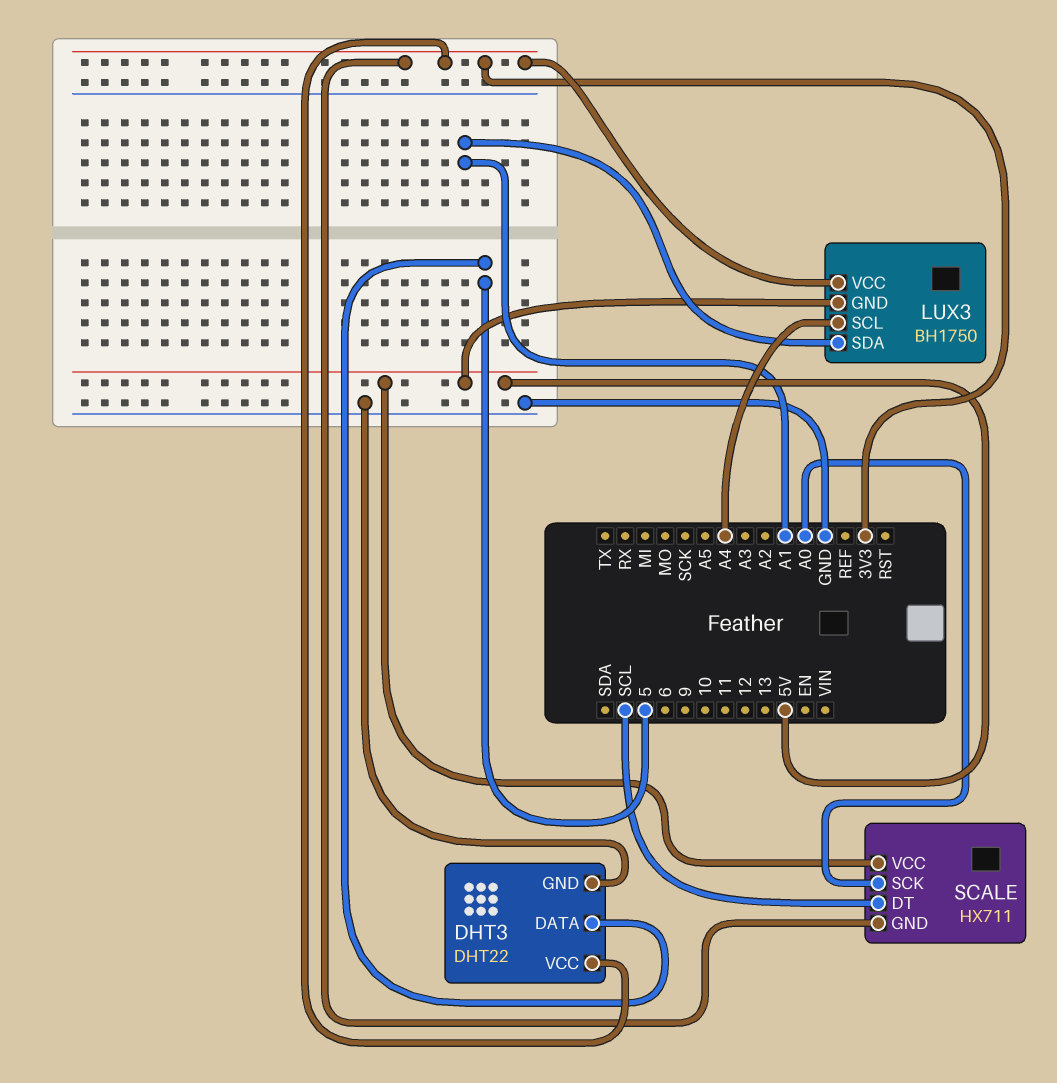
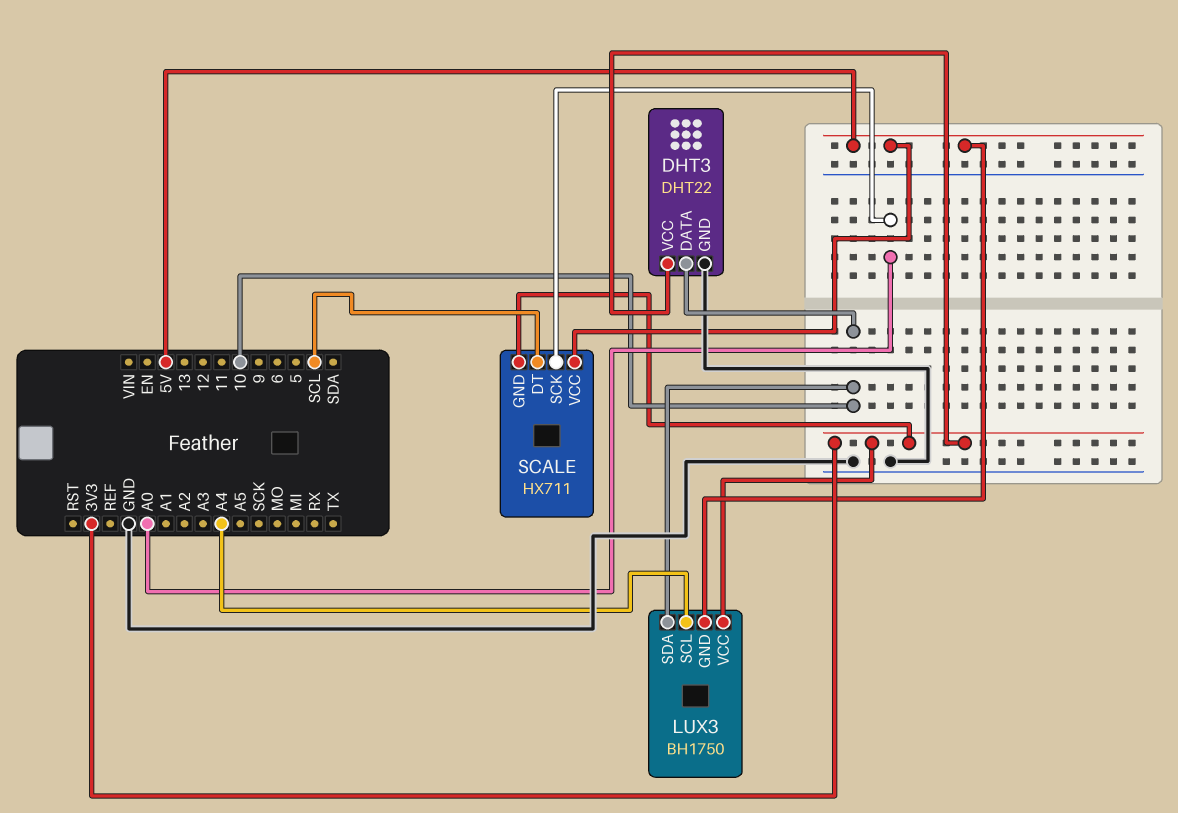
DHT3 pin DATA: 5 -> 10
LUX3 pin SDA: A1 -> 10

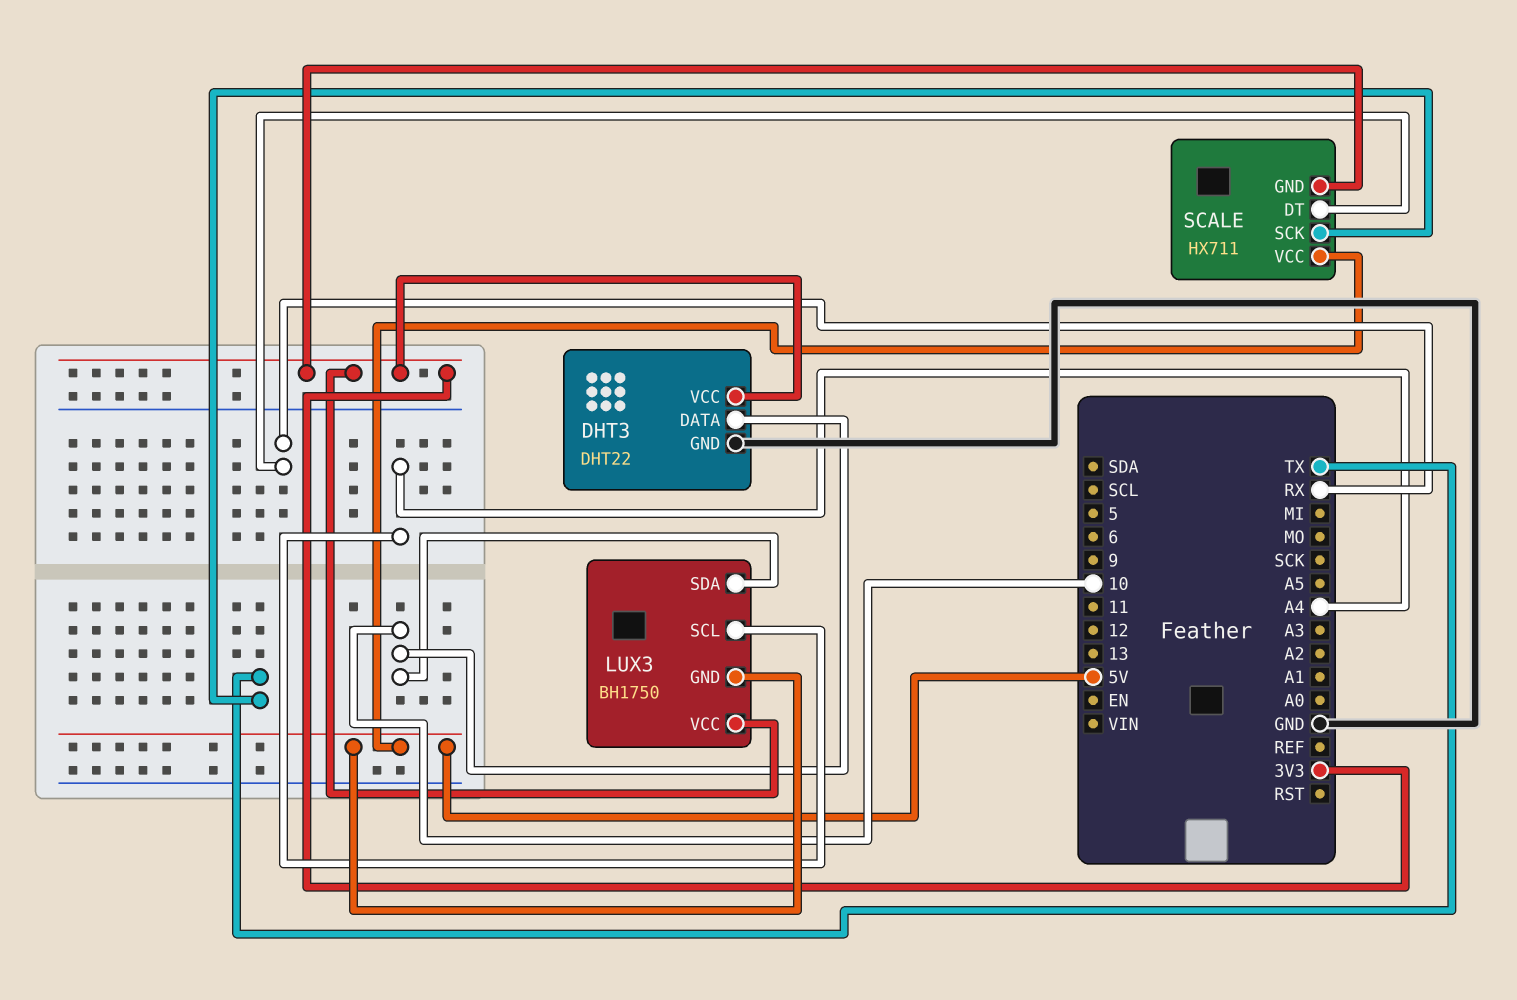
SCALE pin DT: SCL -> RX
SCALE pin SCK: A0 -> TX

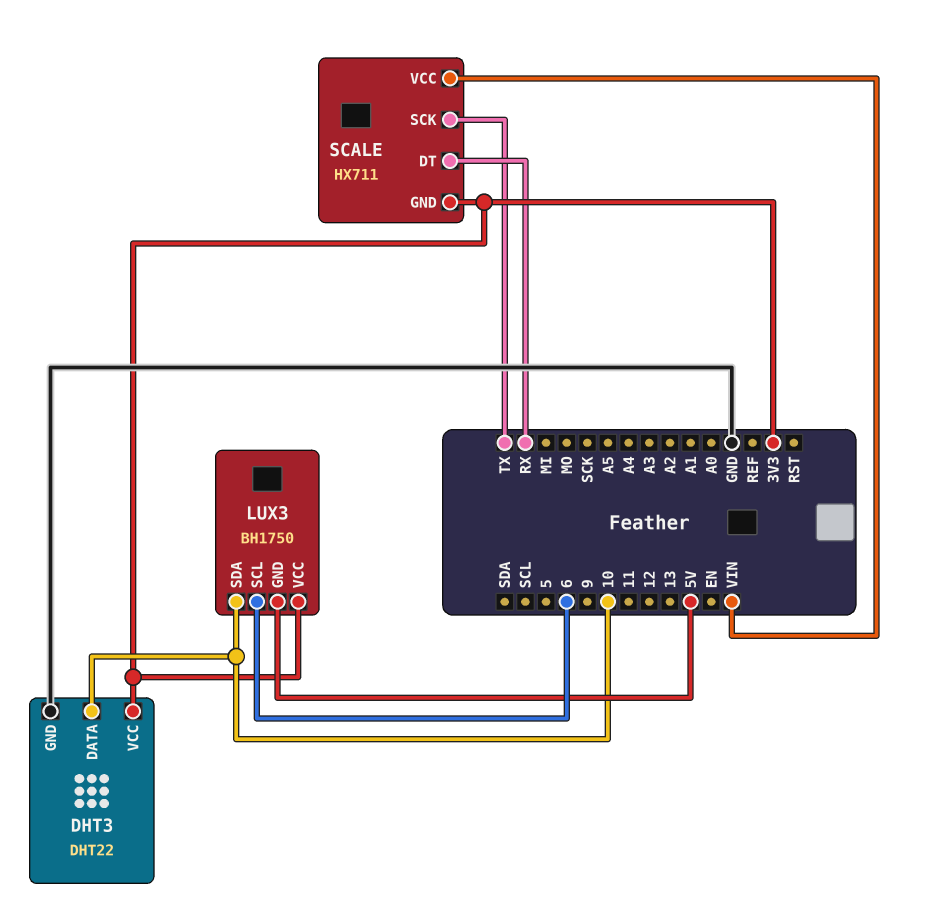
LUX3 pin SCL: A4 -> 6
SCALE pin VCC: 5V -> VIN

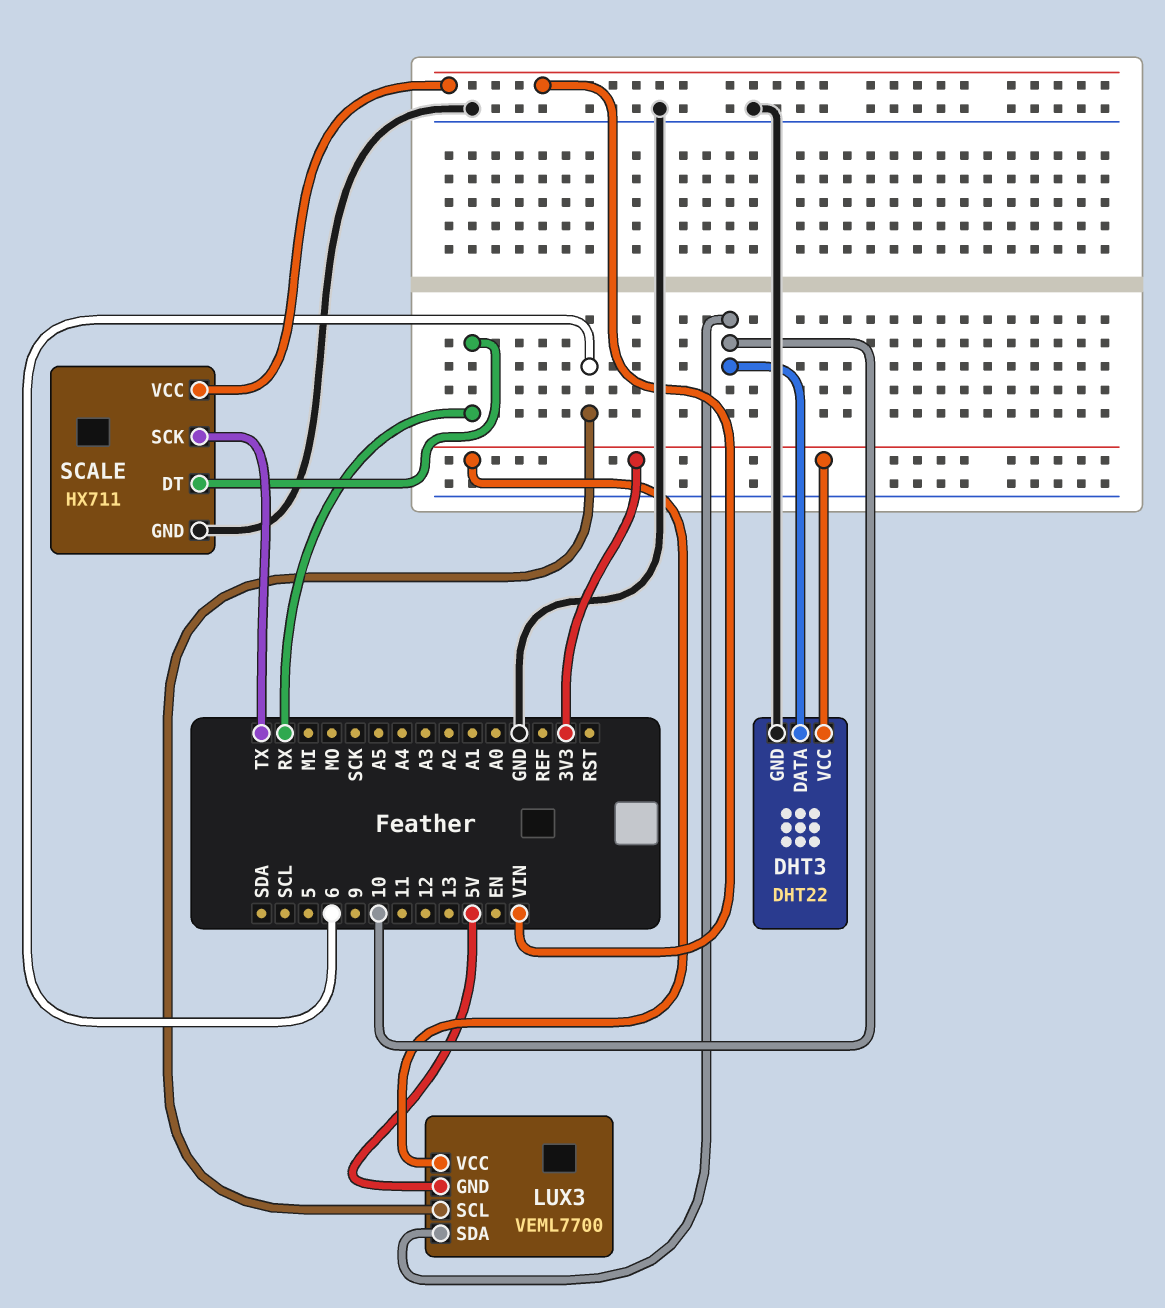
LUX3: BH1750 -> VEML7700
SCALE pin GND: 3V3 -> GND

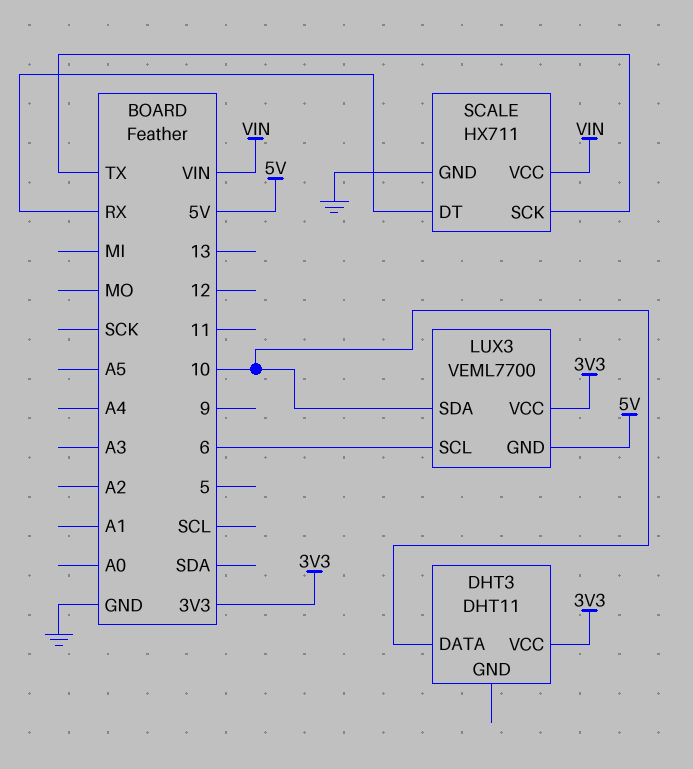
DHT3: DHT22 -> DHT11
DHT3 pin GND: GND -> none

